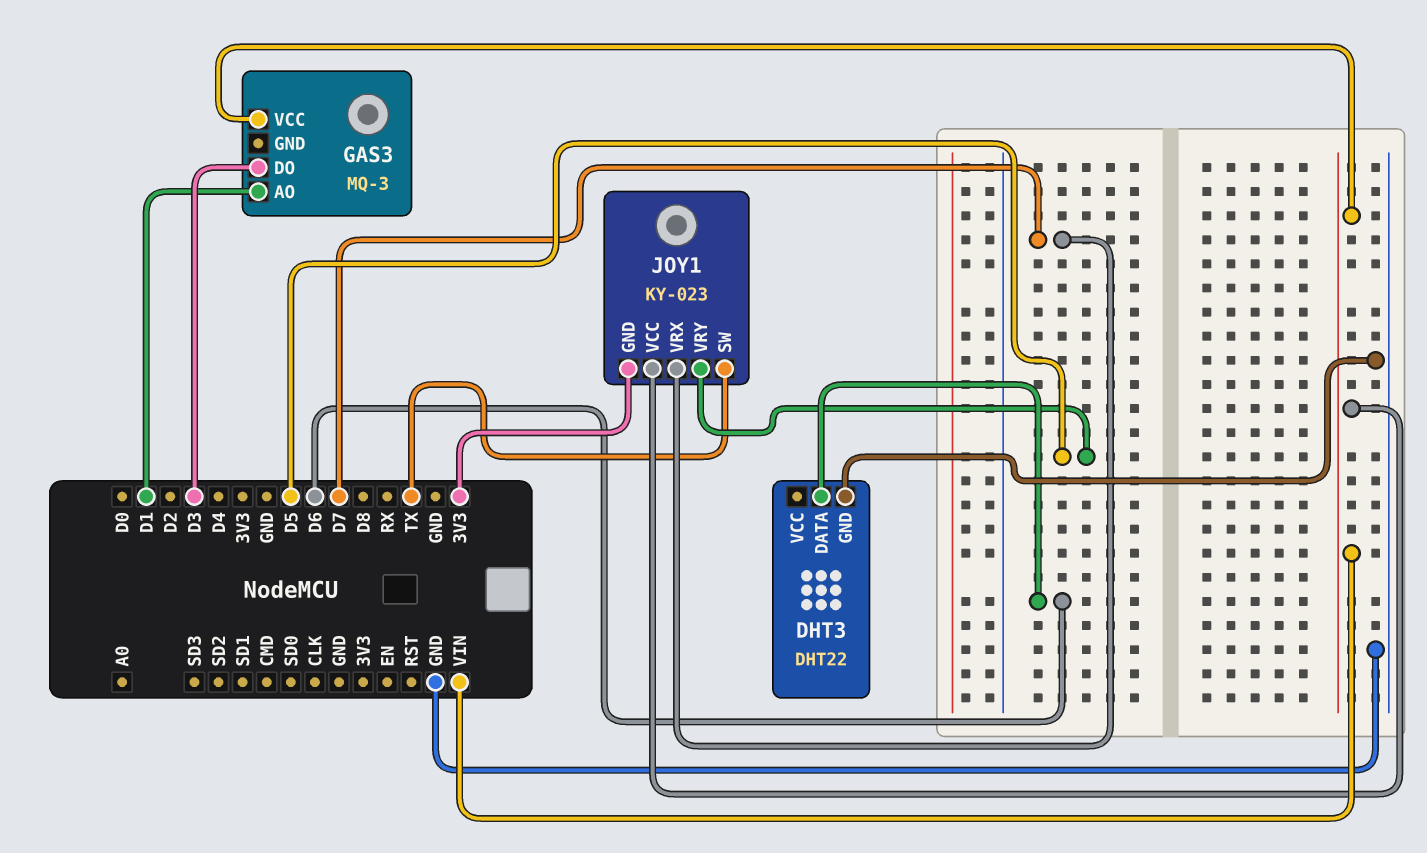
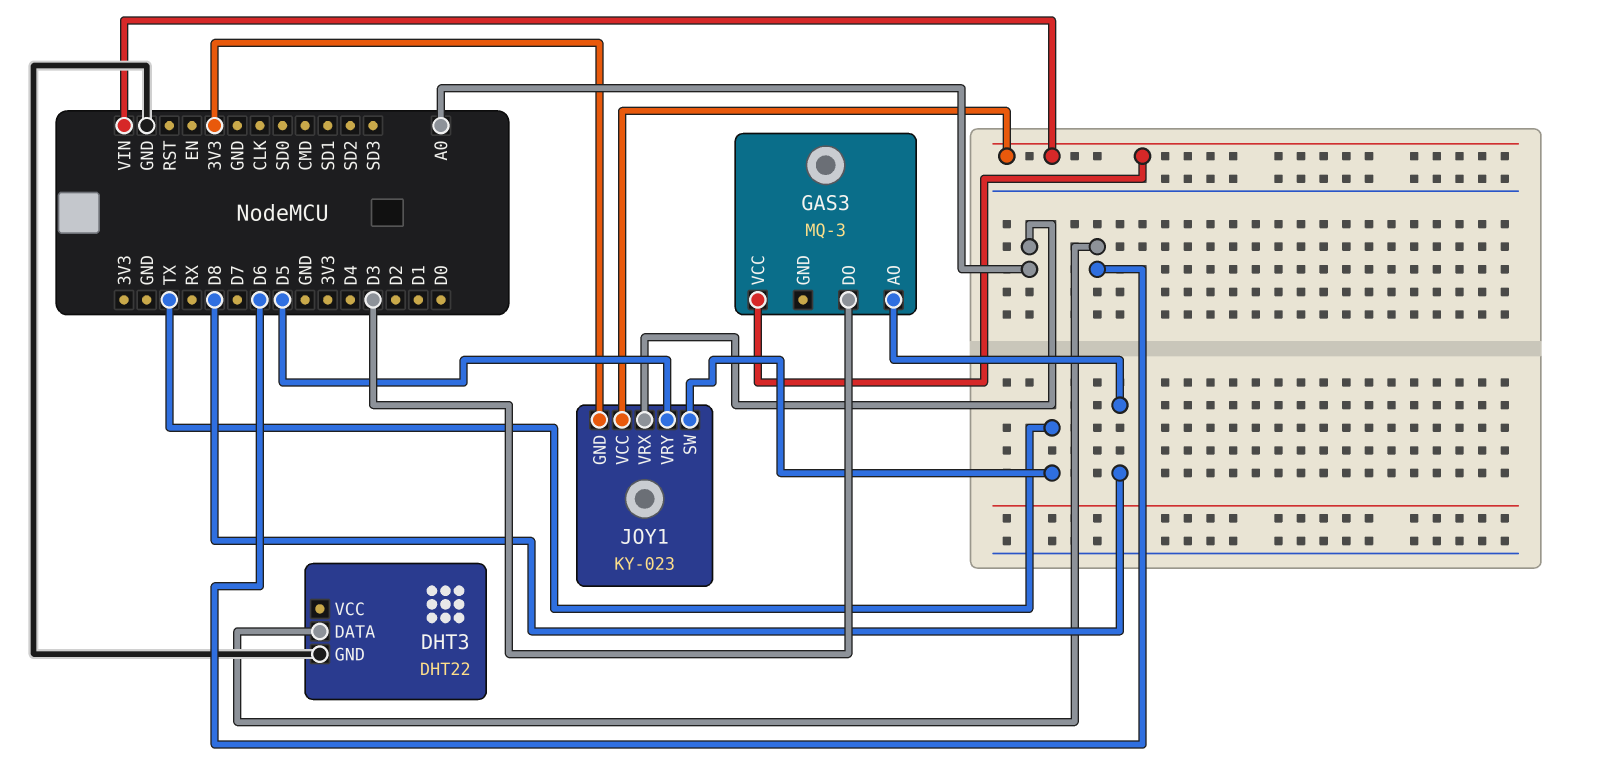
GAS3 pin AO: D1 -> D8
JOY1 pin VRX: D7 -> A0

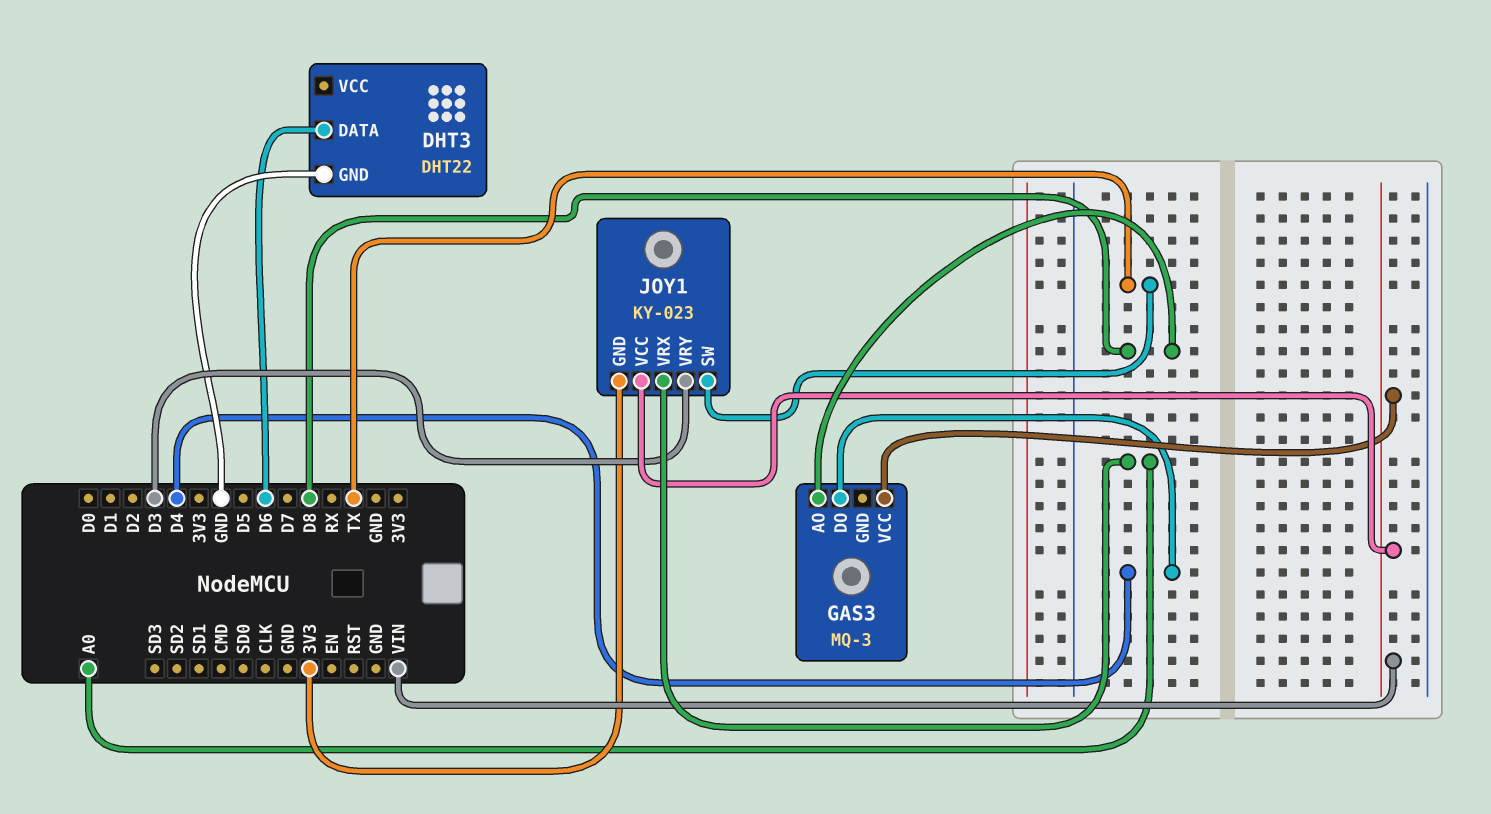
GAS3 pin DO: D3 -> D4
JOY1 pin VRY: D5 -> D3

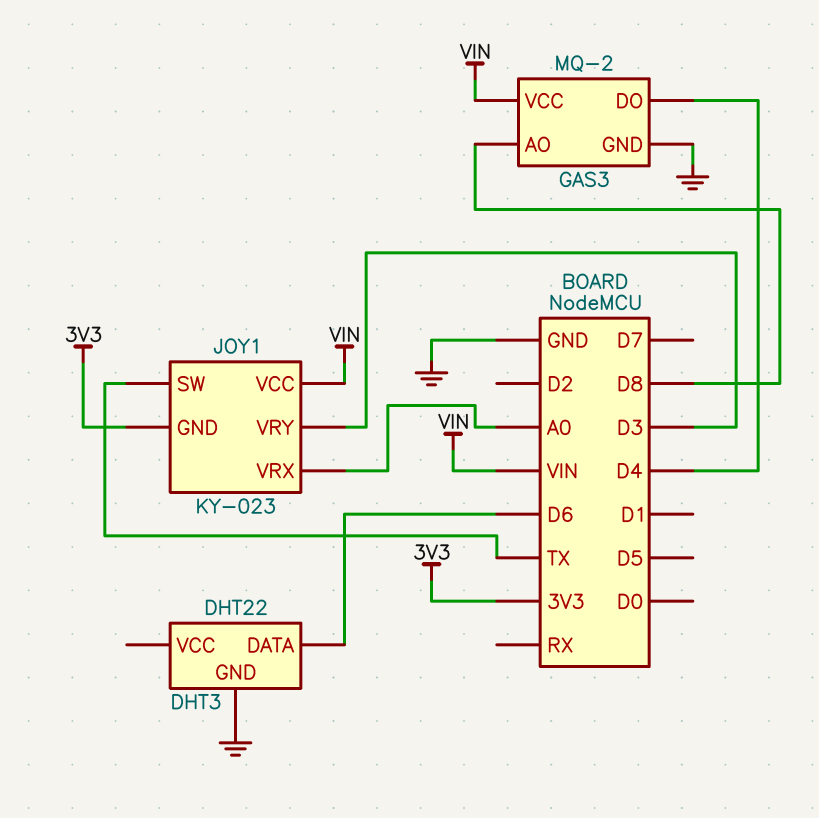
GAS3: MQ-3 -> MQ-2
GAS3 pin GND: none -> GND

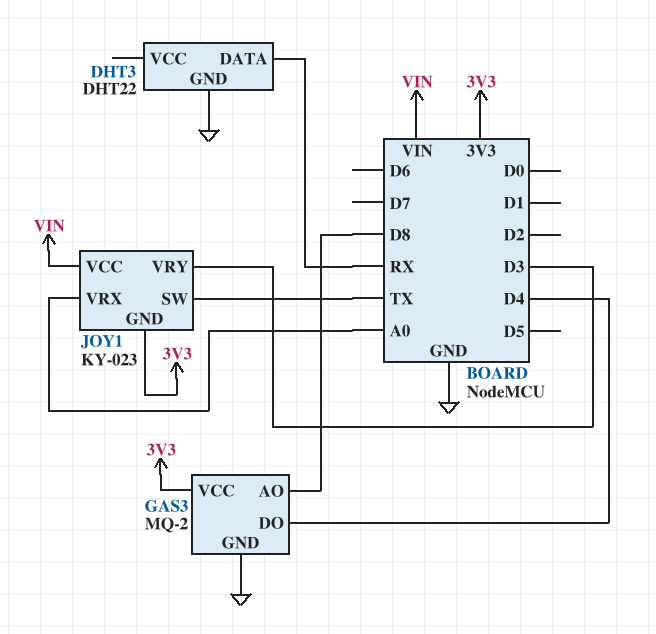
DHT3 pin DATA: D6 -> RX
GAS3 pin VCC: VIN -> 3V3

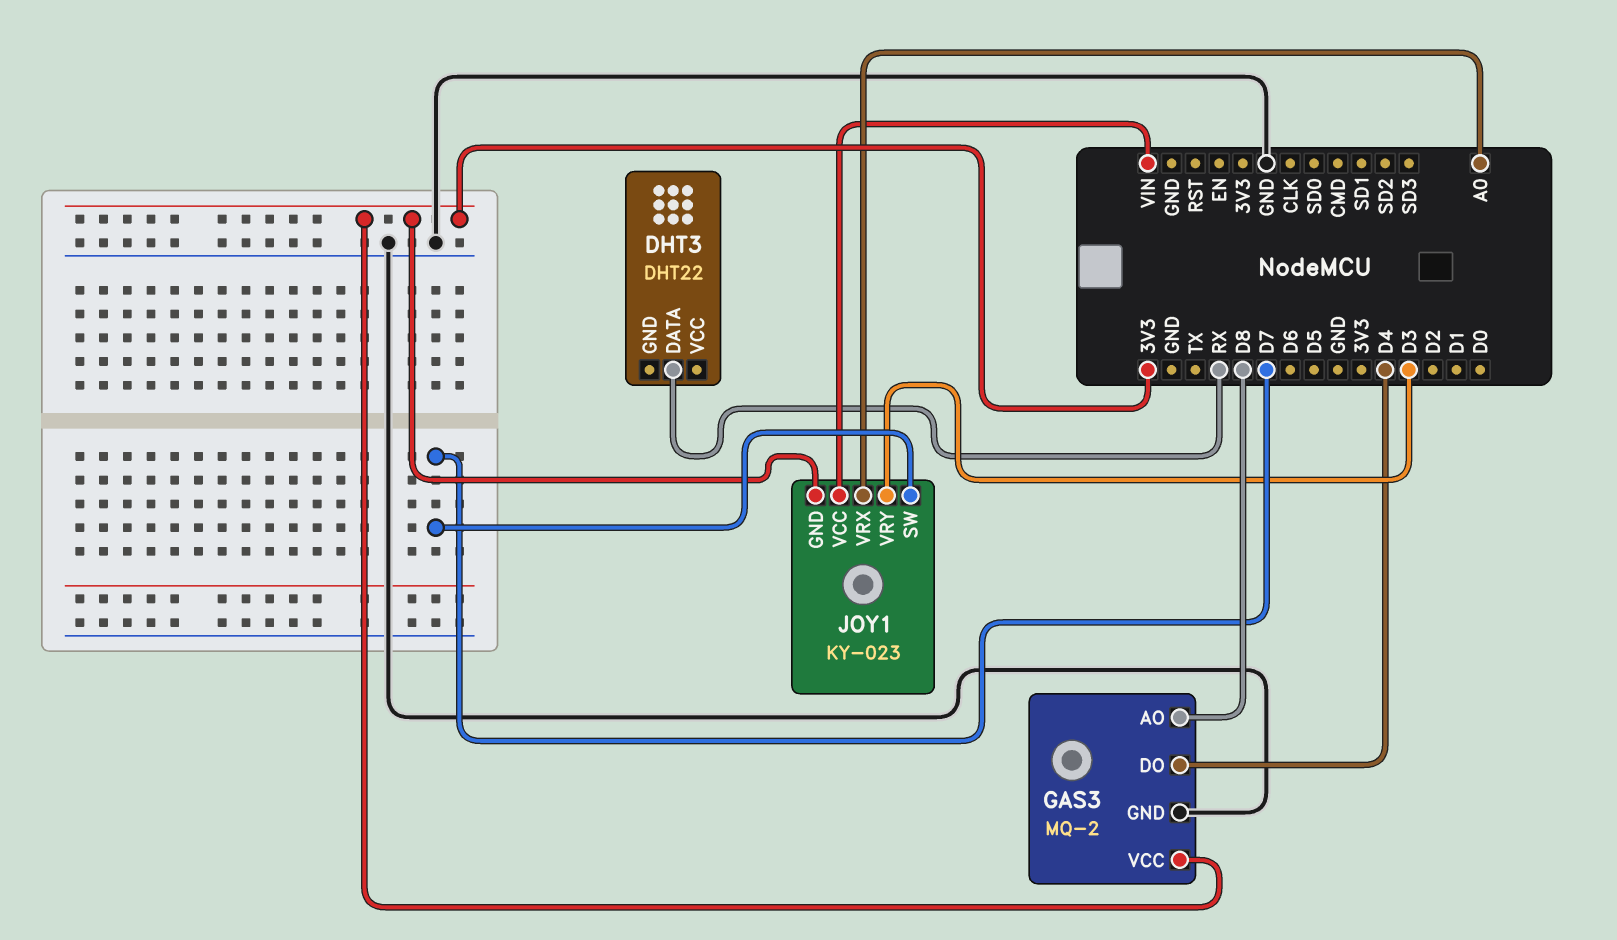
DHT3 pin GND: GND -> none
JOY1 pin SW: TX -> D7

